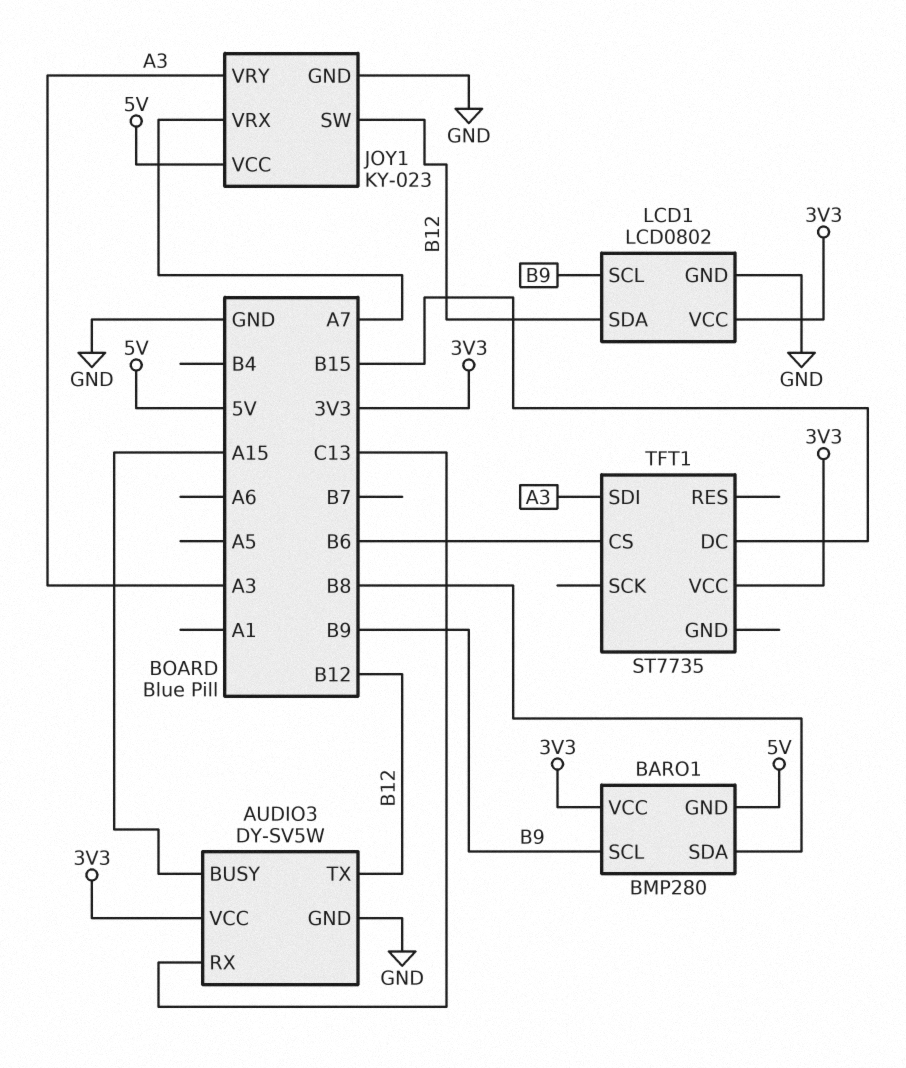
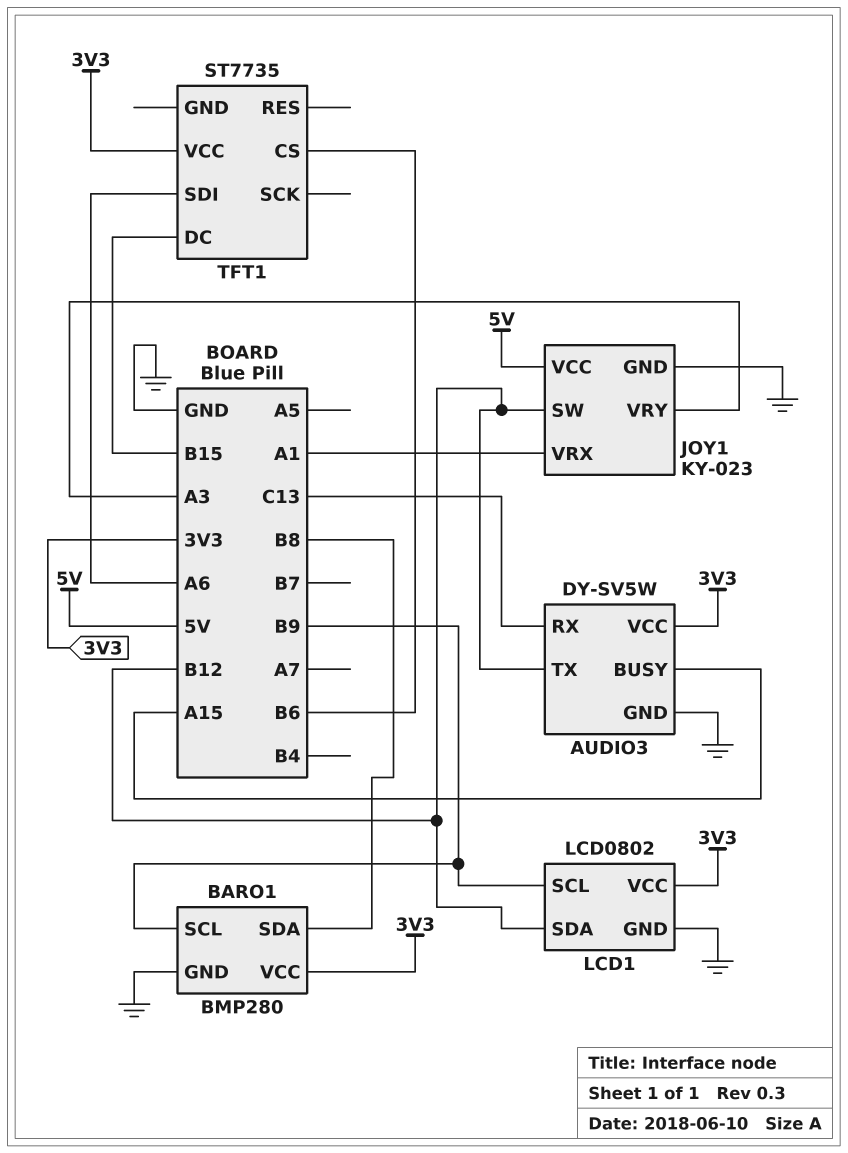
BARO1 pin GND: 5V -> GND
JOY1 pin VRX: A7 -> A1
TFT1 pin SDI: A3 -> A6

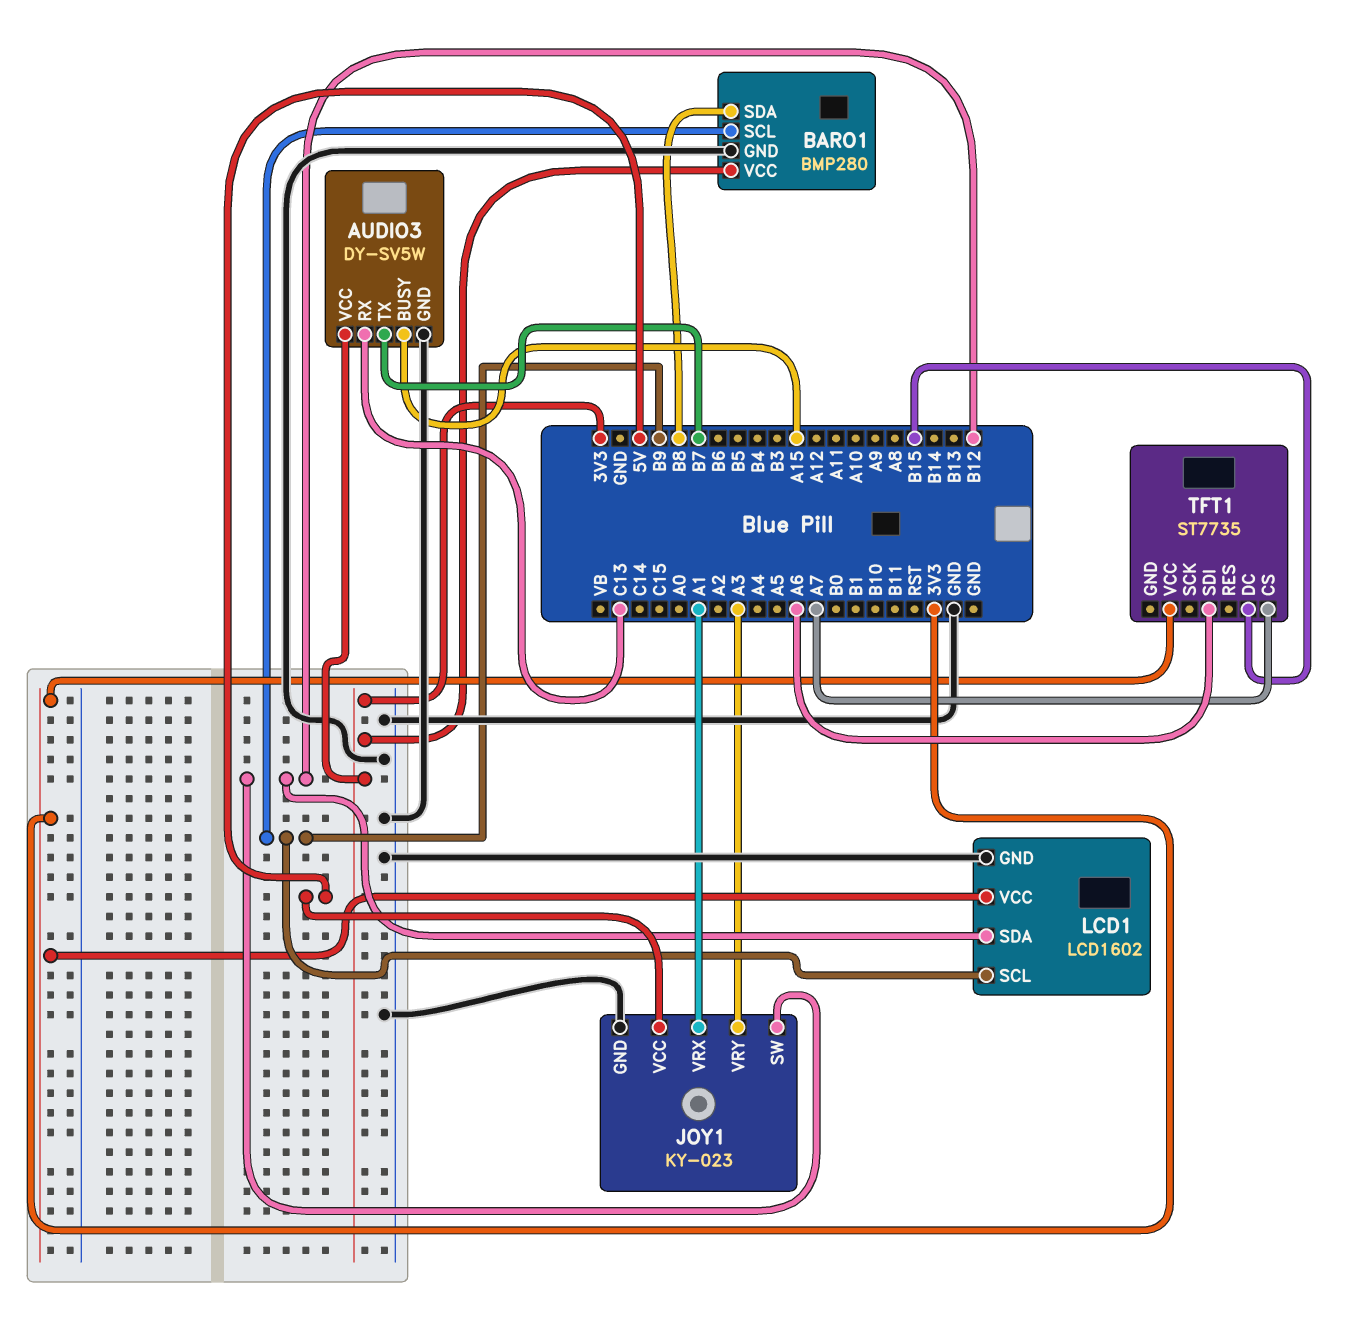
AUDIO3 pin TX: B12 -> B7
LCD1: LCD0802 -> LCD1602
TFT1 pin CS: B6 -> A7

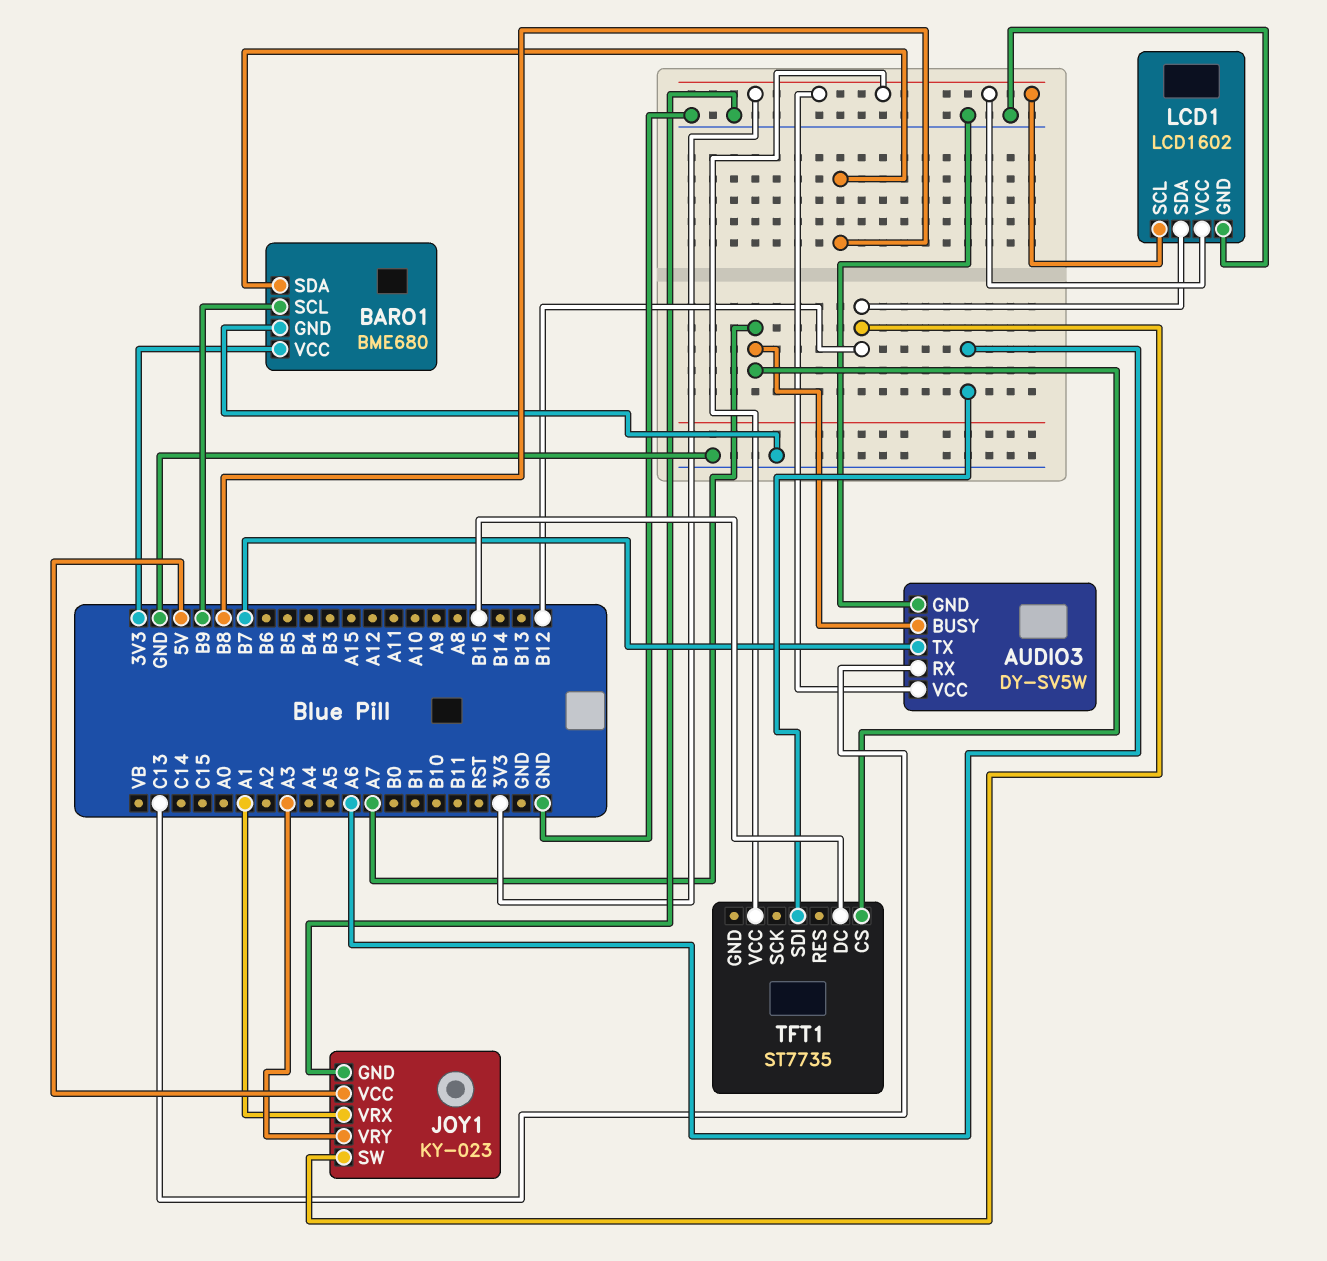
AUDIO3 pin BUSY: A15 -> A7
BARO1: BMP280 -> BME680
LCD1 pin SCL: B9 -> 3V3

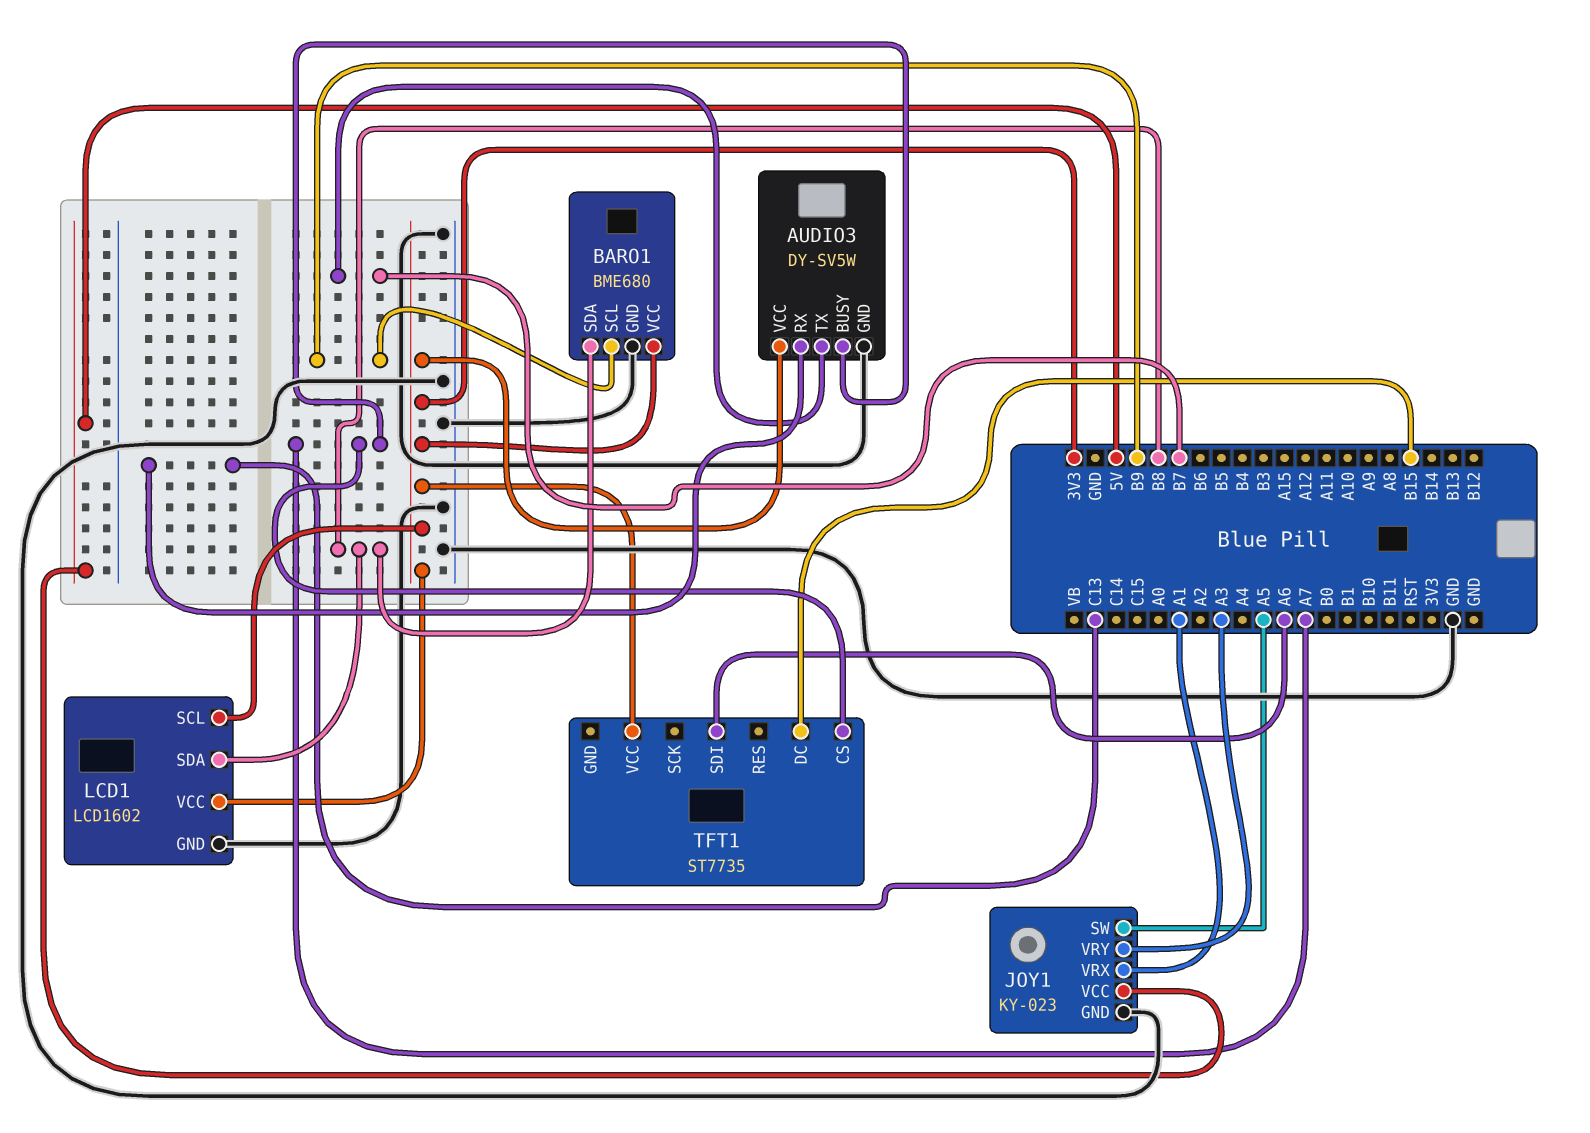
JOY1 pin SW: B12 -> A5
LCD1 pin SDA: B12 -> B8

